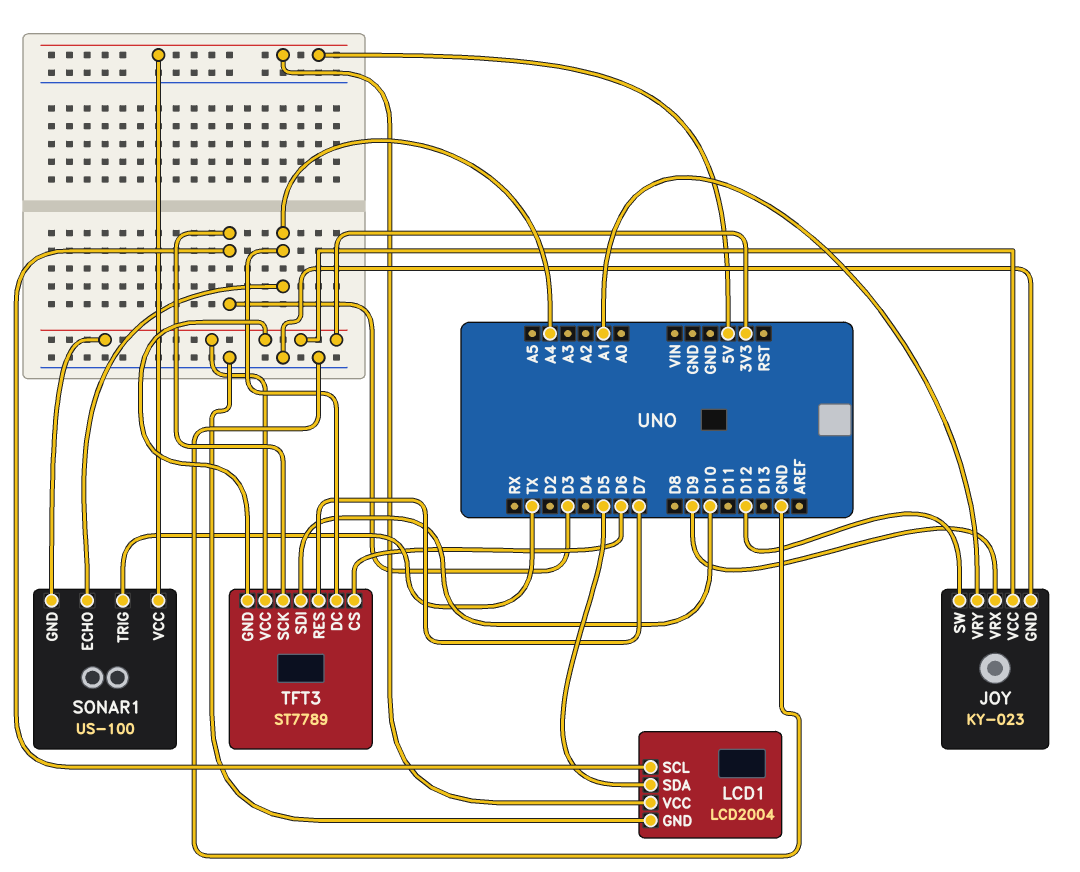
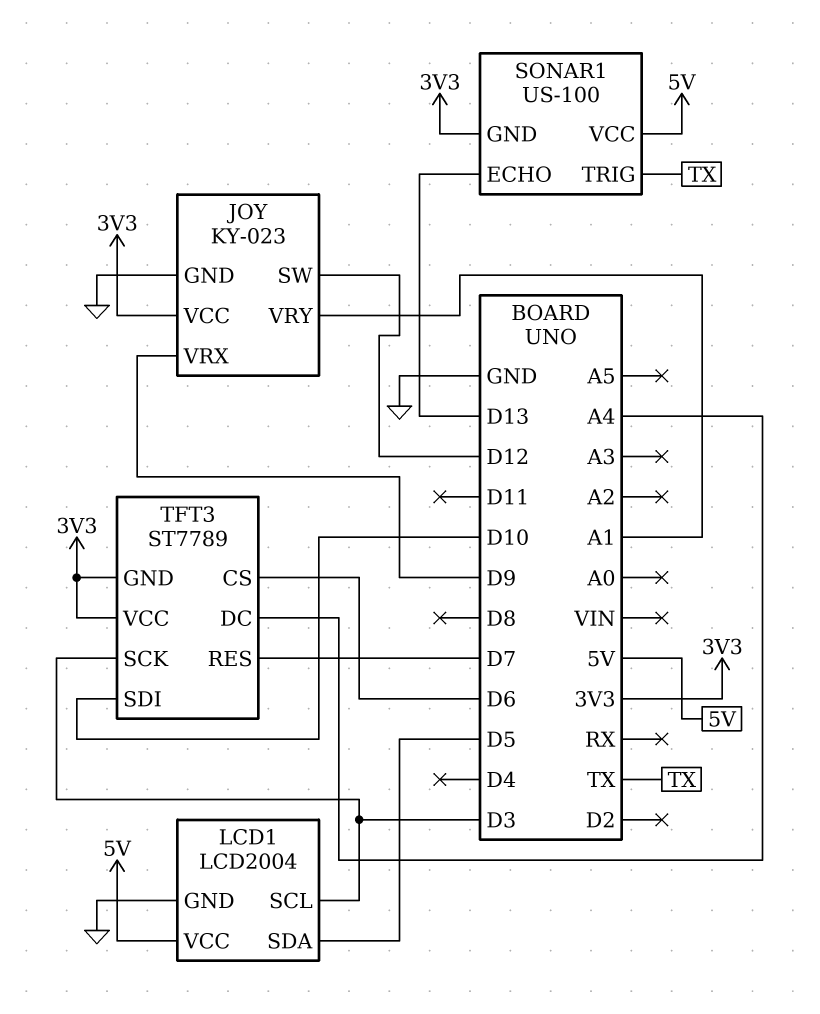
SONAR1 pin ECHO: A4 -> D13

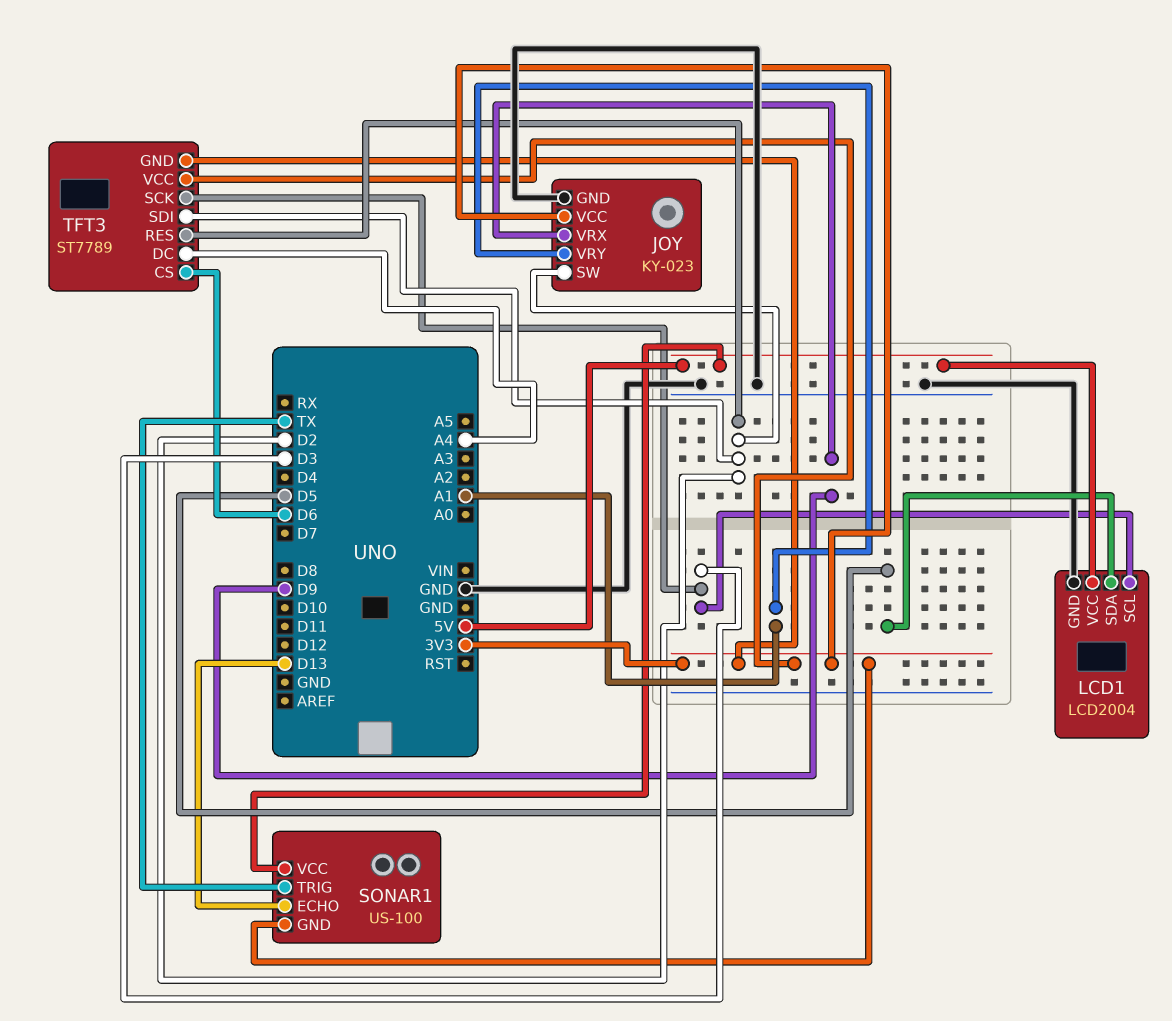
JOY pin SW: D12 -> D2
TFT3 pin RES: D7 -> D2
TFT3 pin SDI: D10 -> D2

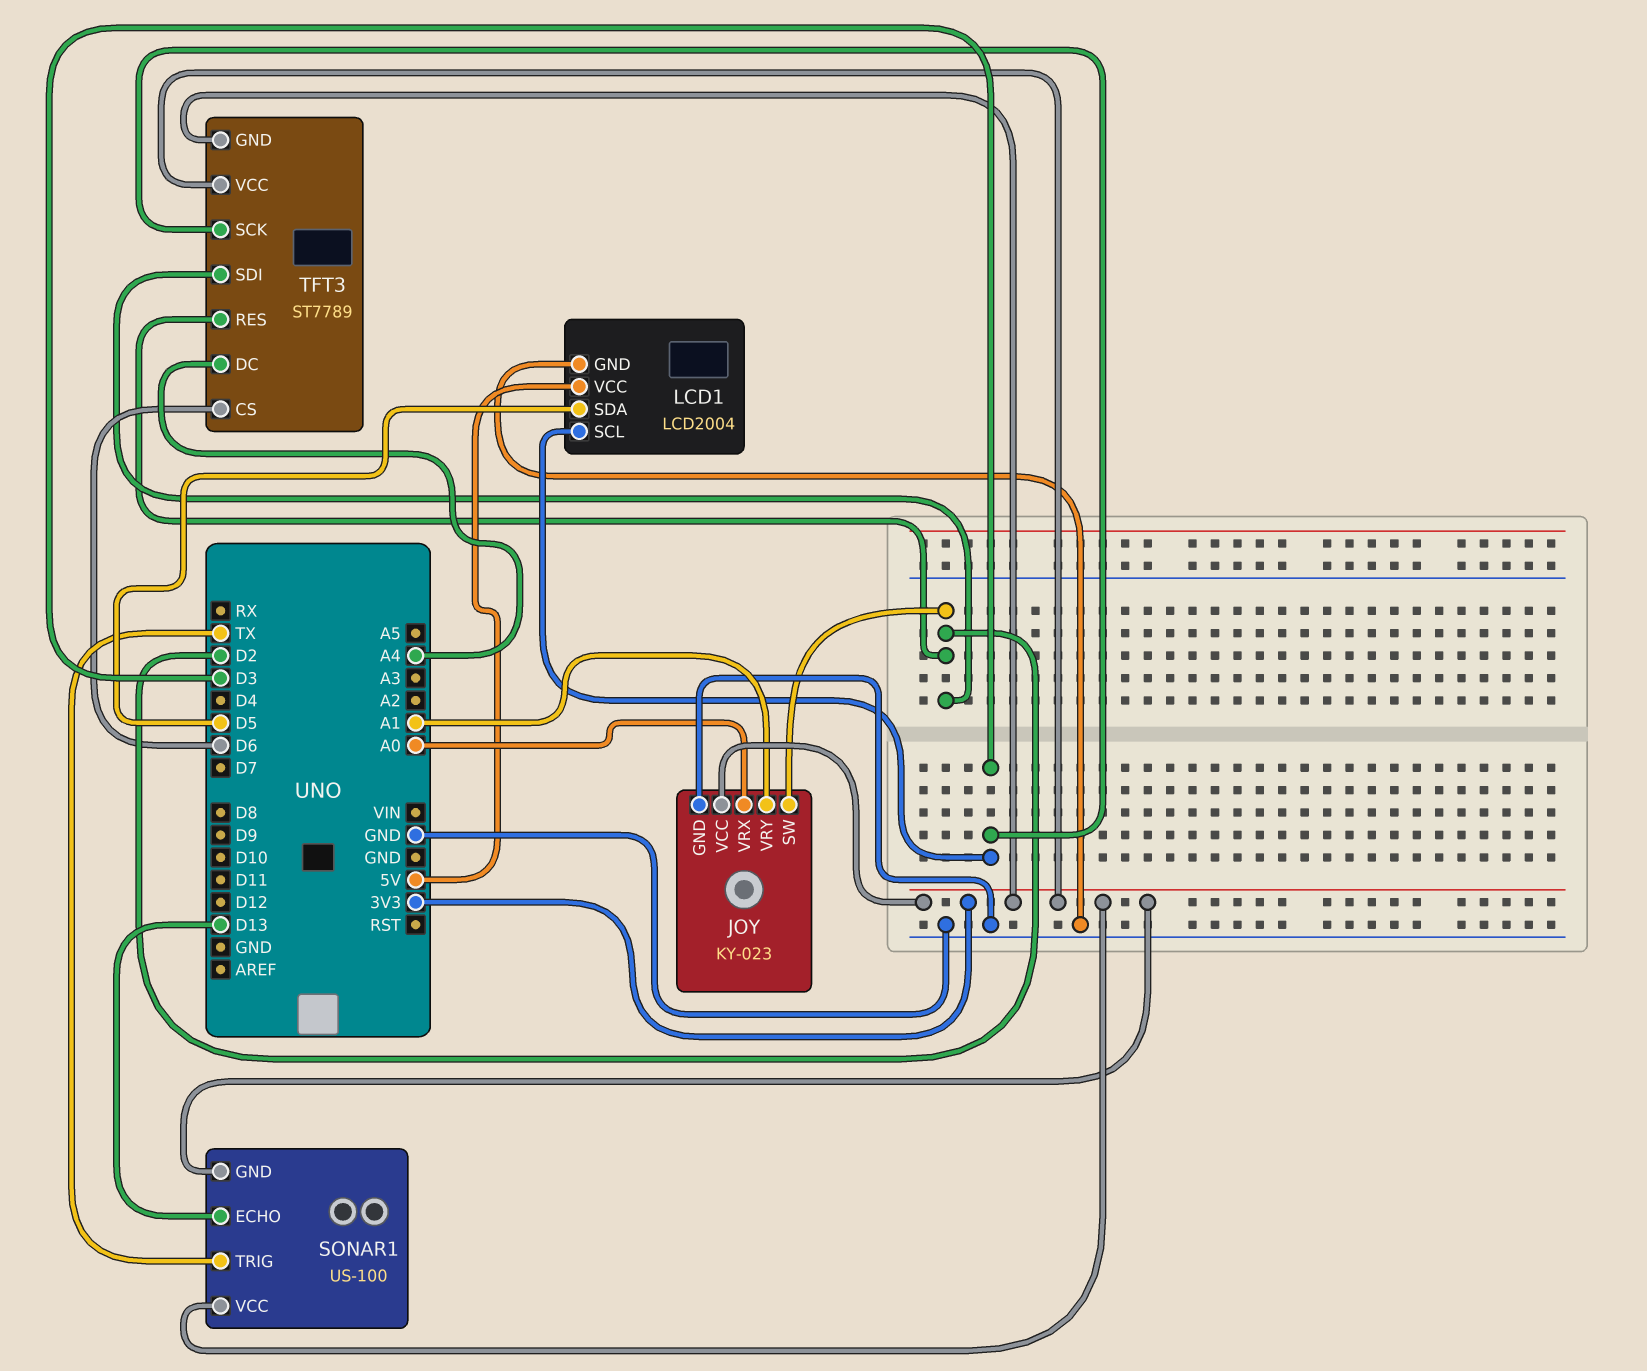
JOY pin VRX: D9 -> A0
SONAR1 pin VCC: 5V -> 3V3

